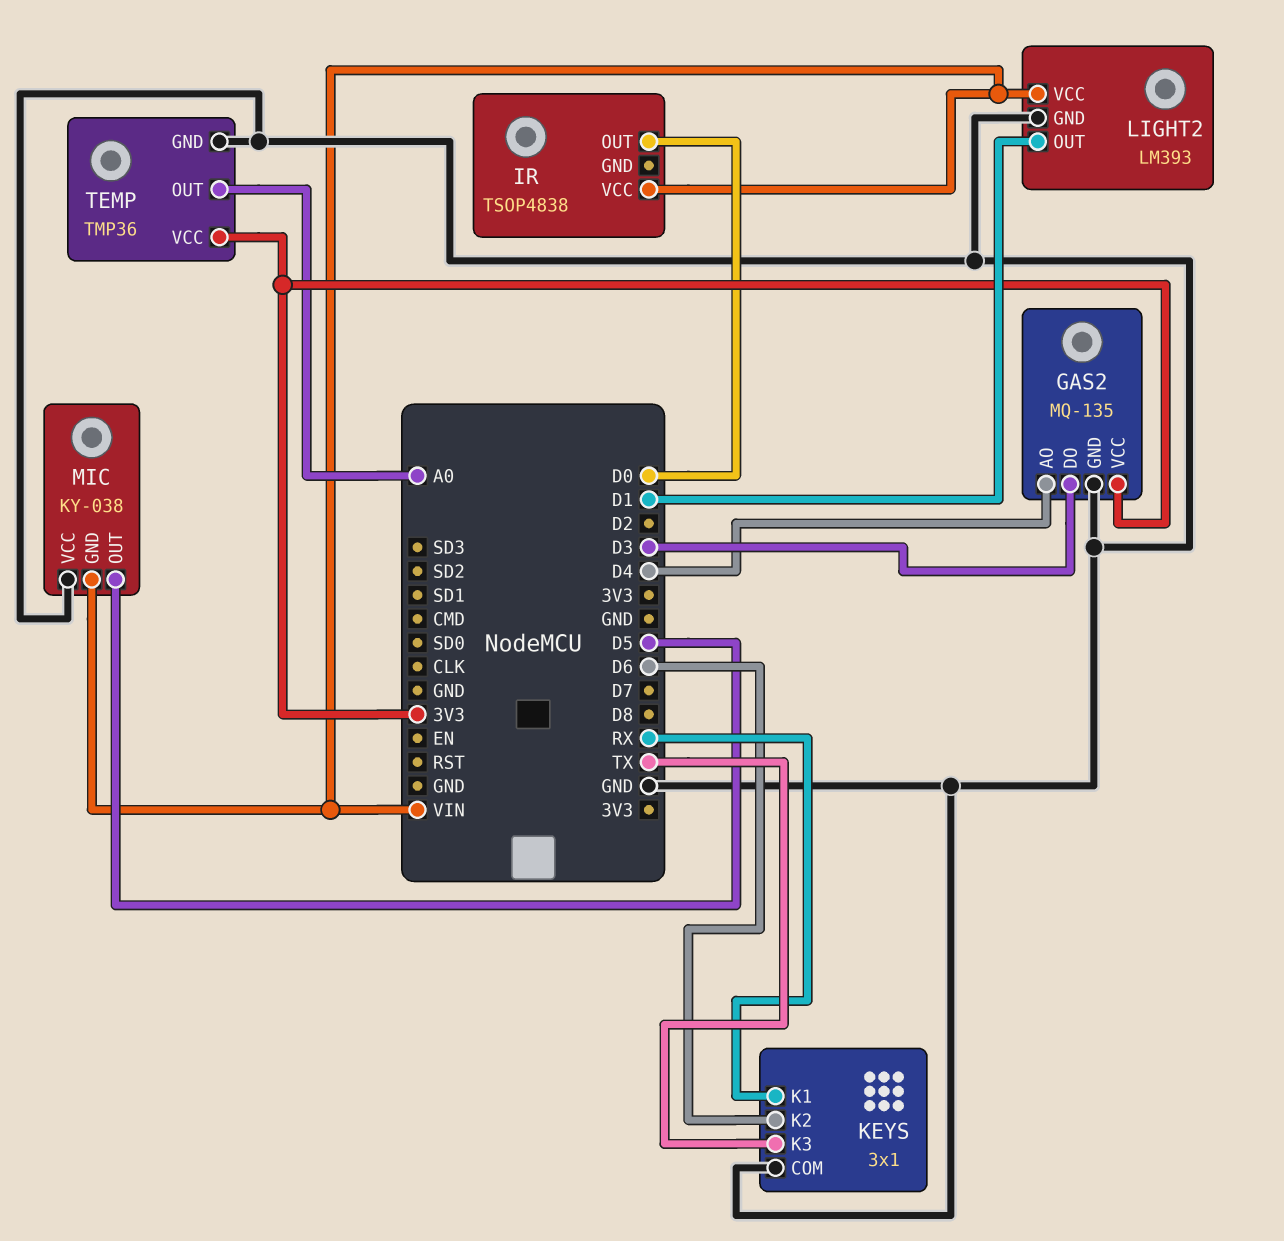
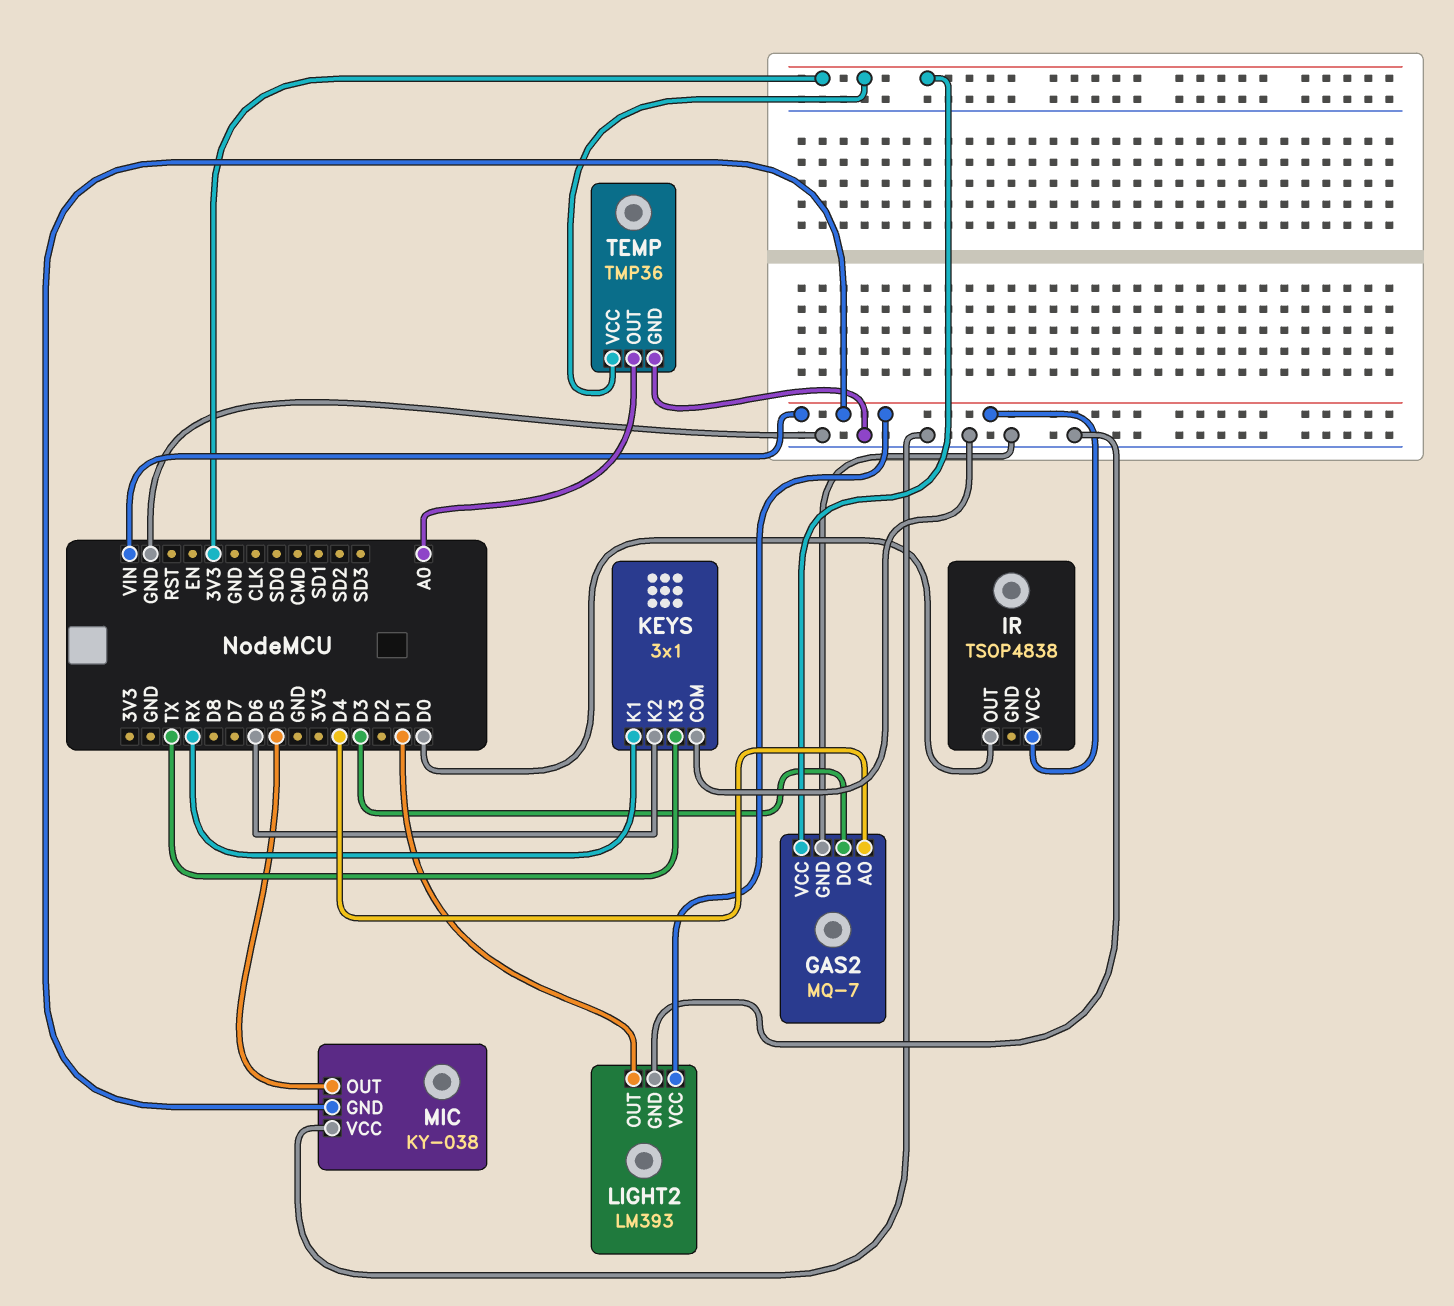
GAS2: MQ-135 -> MQ-7

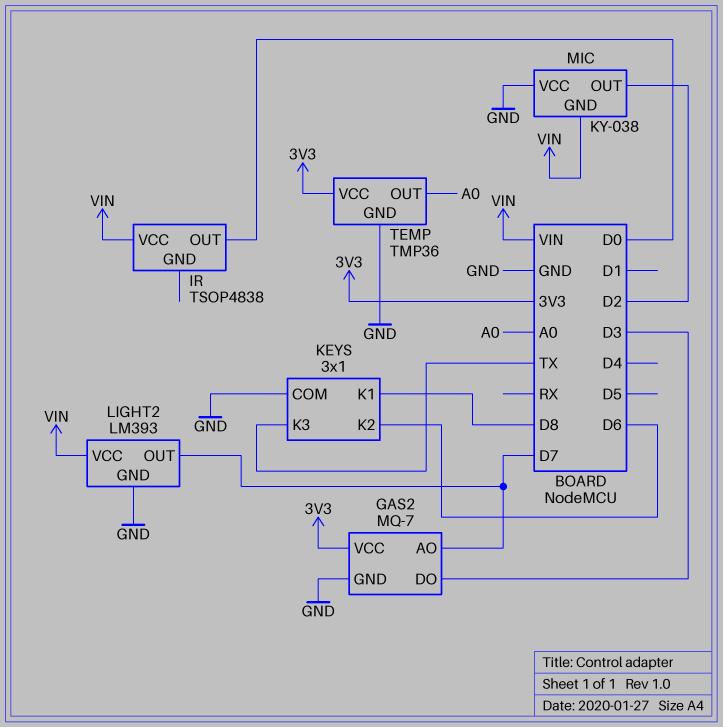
GAS2 pin AO: D4 -> D7
KEYS pin K1: RX -> D8
LIGHT2 pin OUT: D1 -> D7
MIC pin OUT: D5 -> D2

